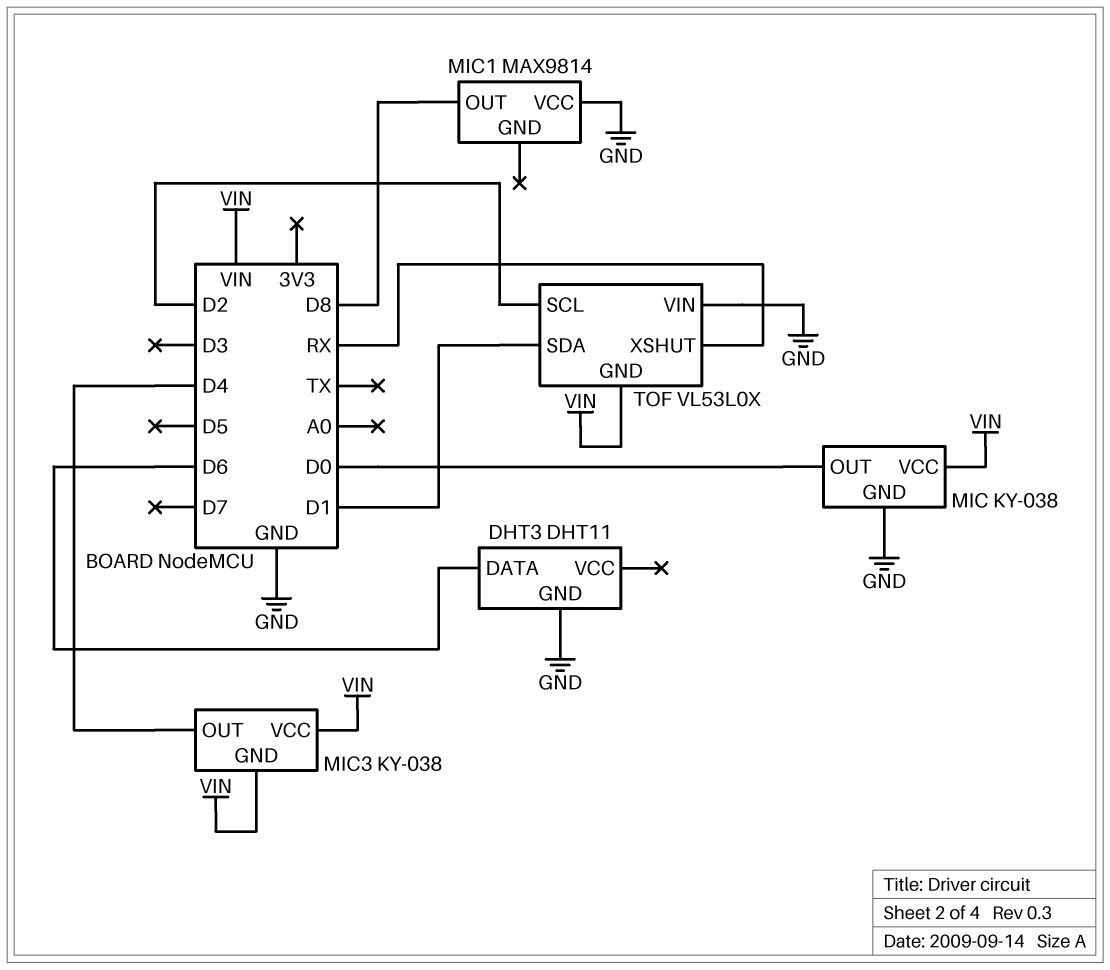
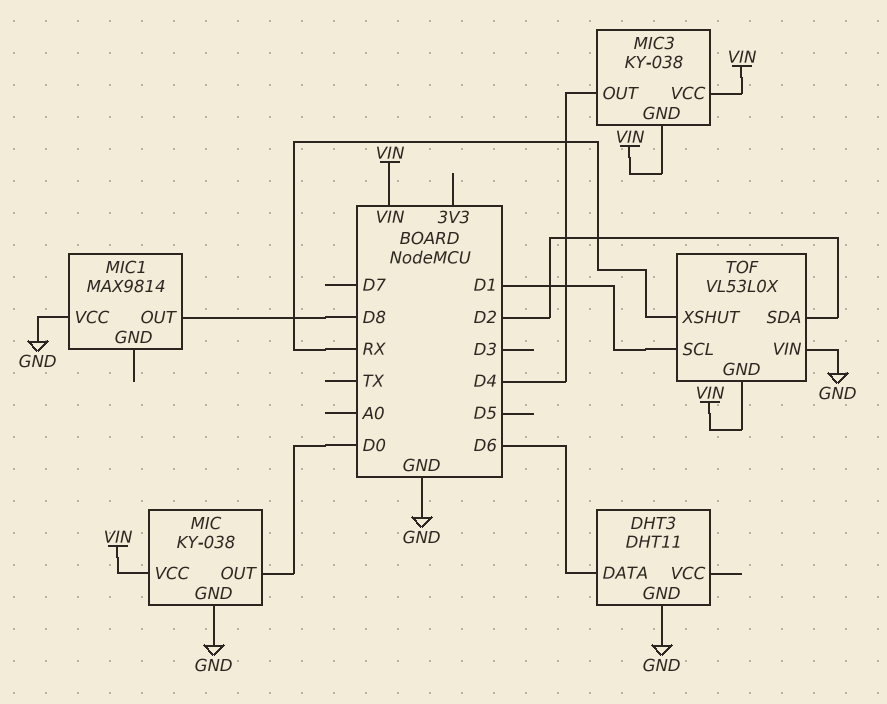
TOF pin SCL: D2 -> D1
TOF pin SDA: D1 -> D2

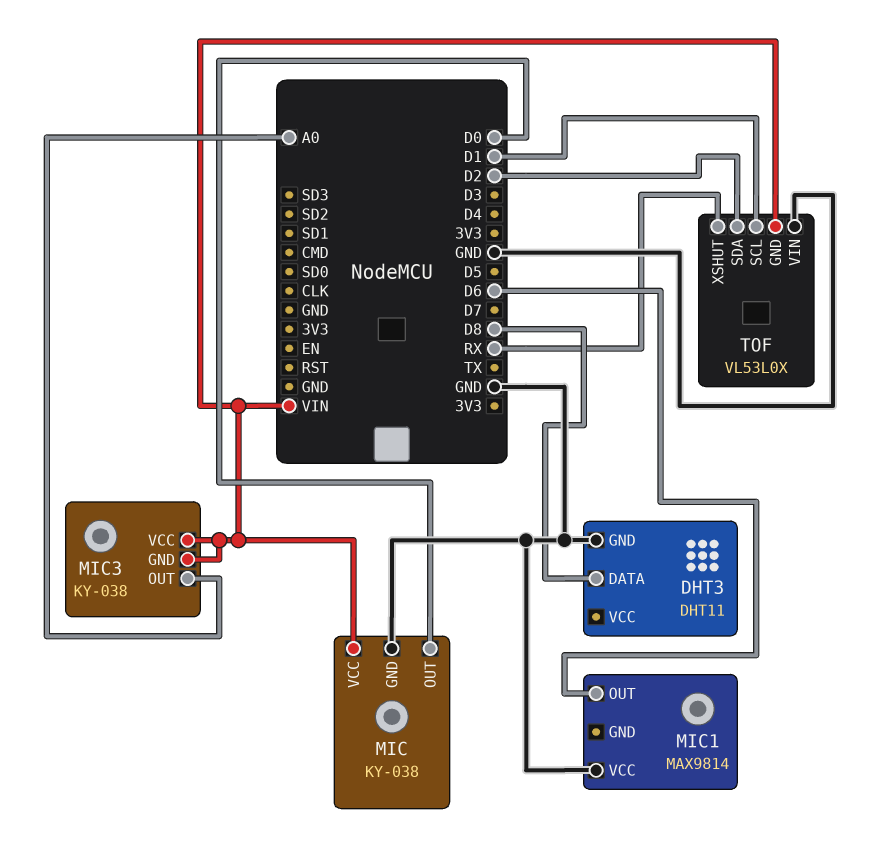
DHT3 pin DATA: D6 -> D8
MIC1 pin OUT: D8 -> D6
MIC3 pin OUT: D4 -> A0

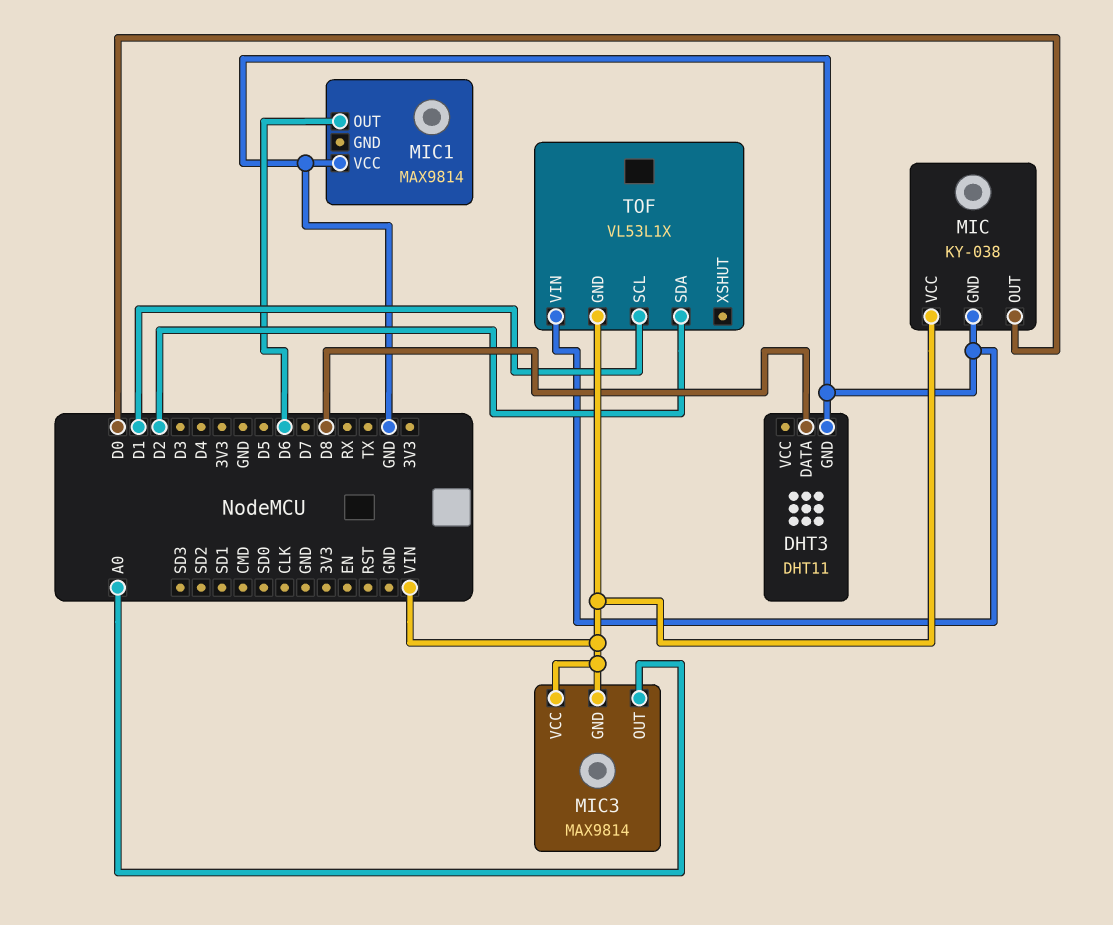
MIC3: KY-038 -> MAX9814
TOF: VL53L0X -> VL53L1X
TOF pin XSHUT: RX -> none

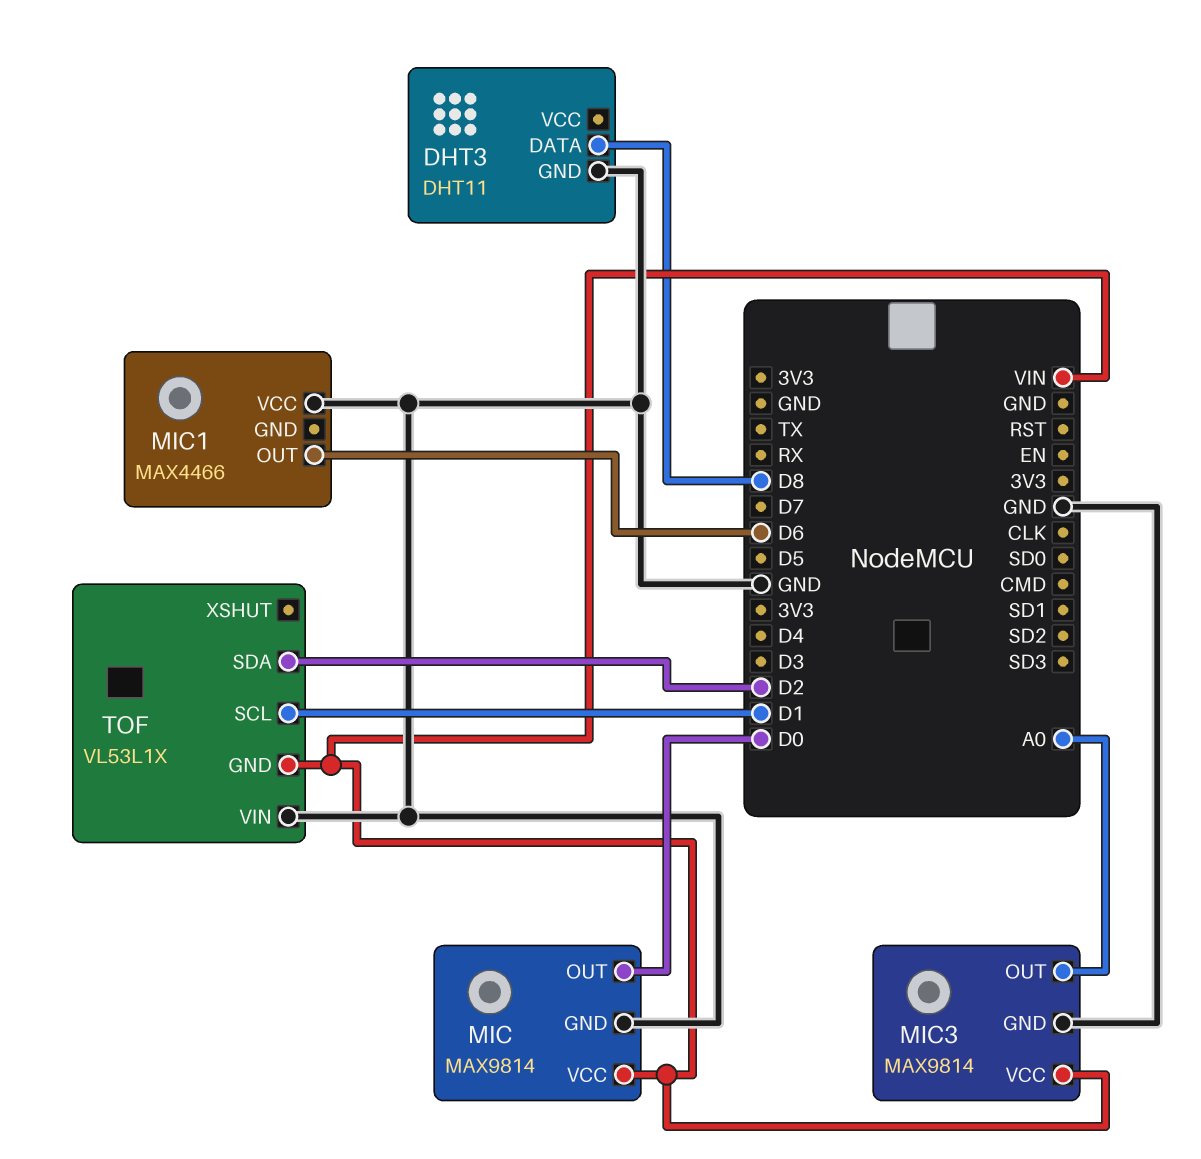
MIC: KY-038 -> MAX9814
MIC1: MAX9814 -> MAX4466
MIC3 pin GND: VIN -> GND

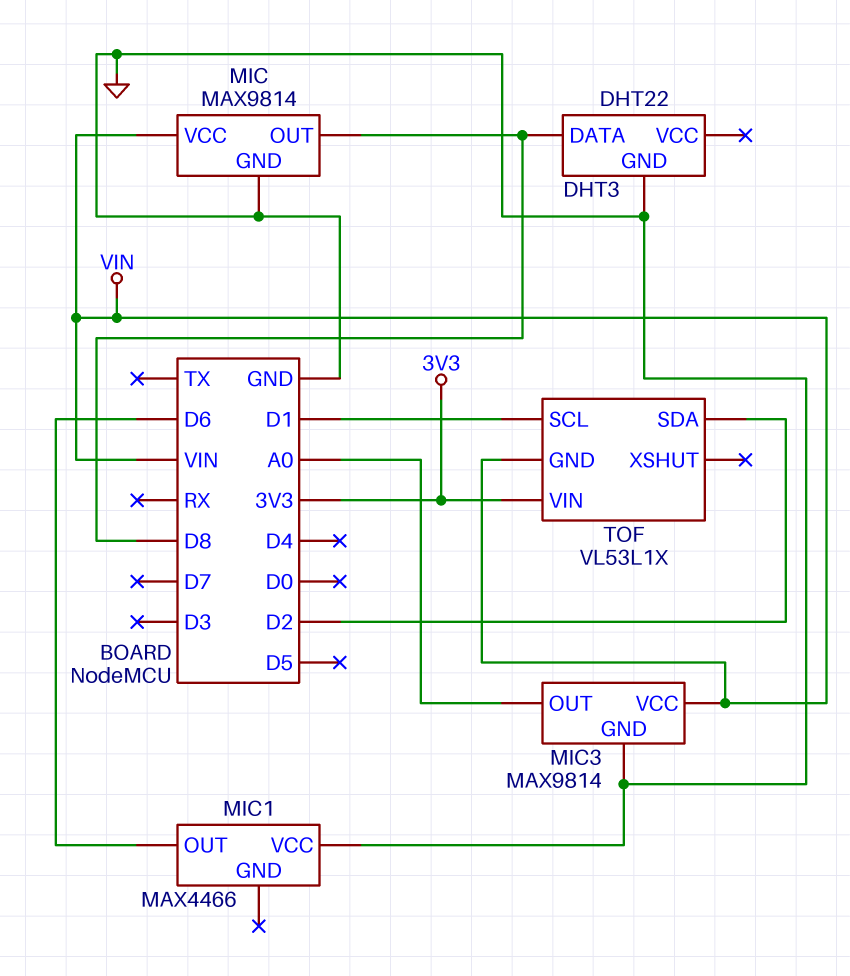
DHT3: DHT11 -> DHT22
MIC pin OUT: D0 -> D8
TOF pin VIN: GND -> 3V3

